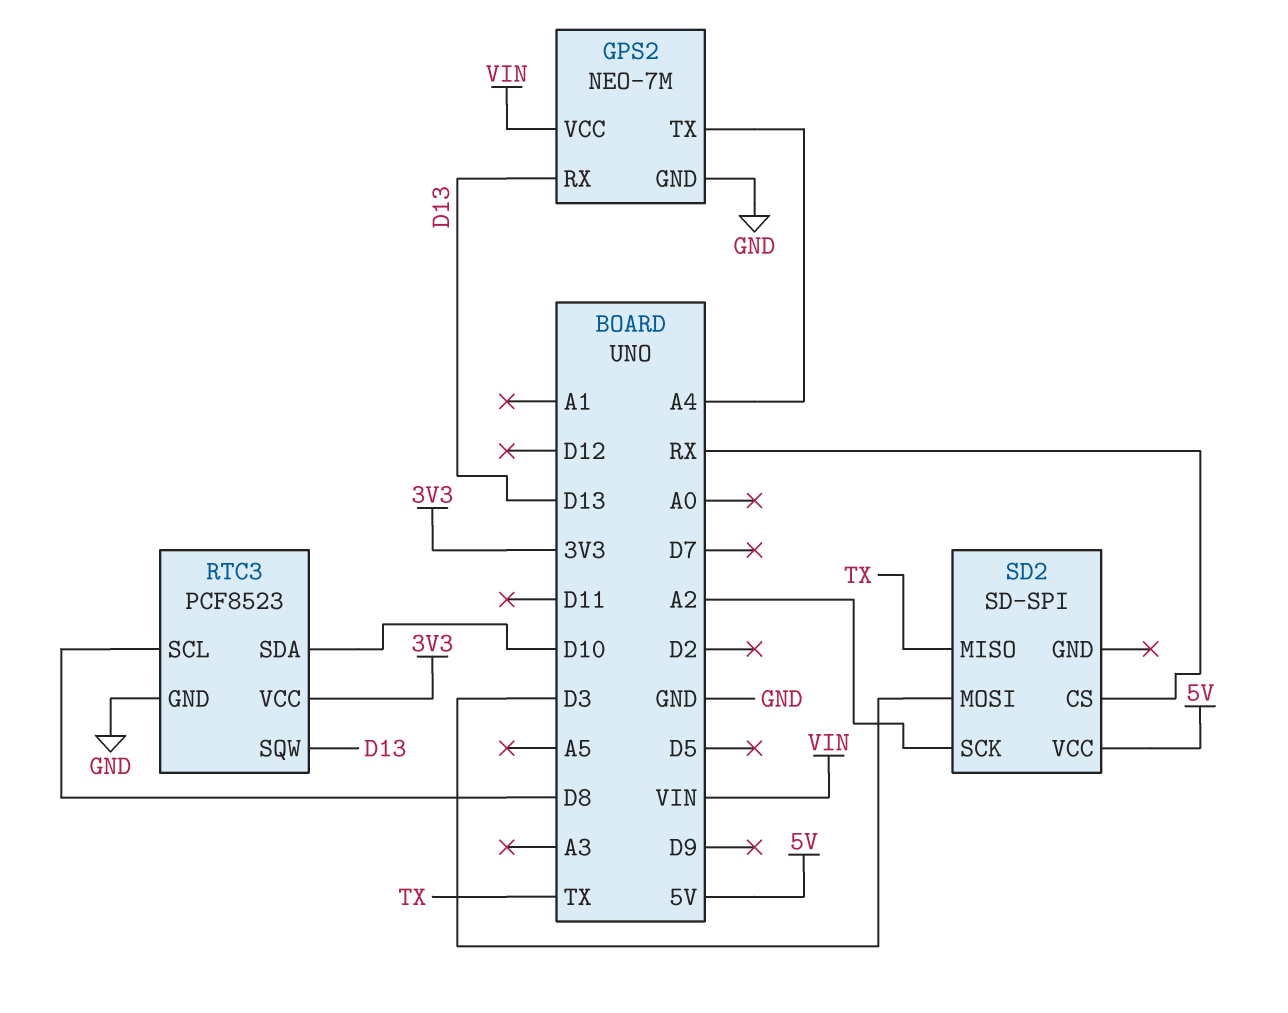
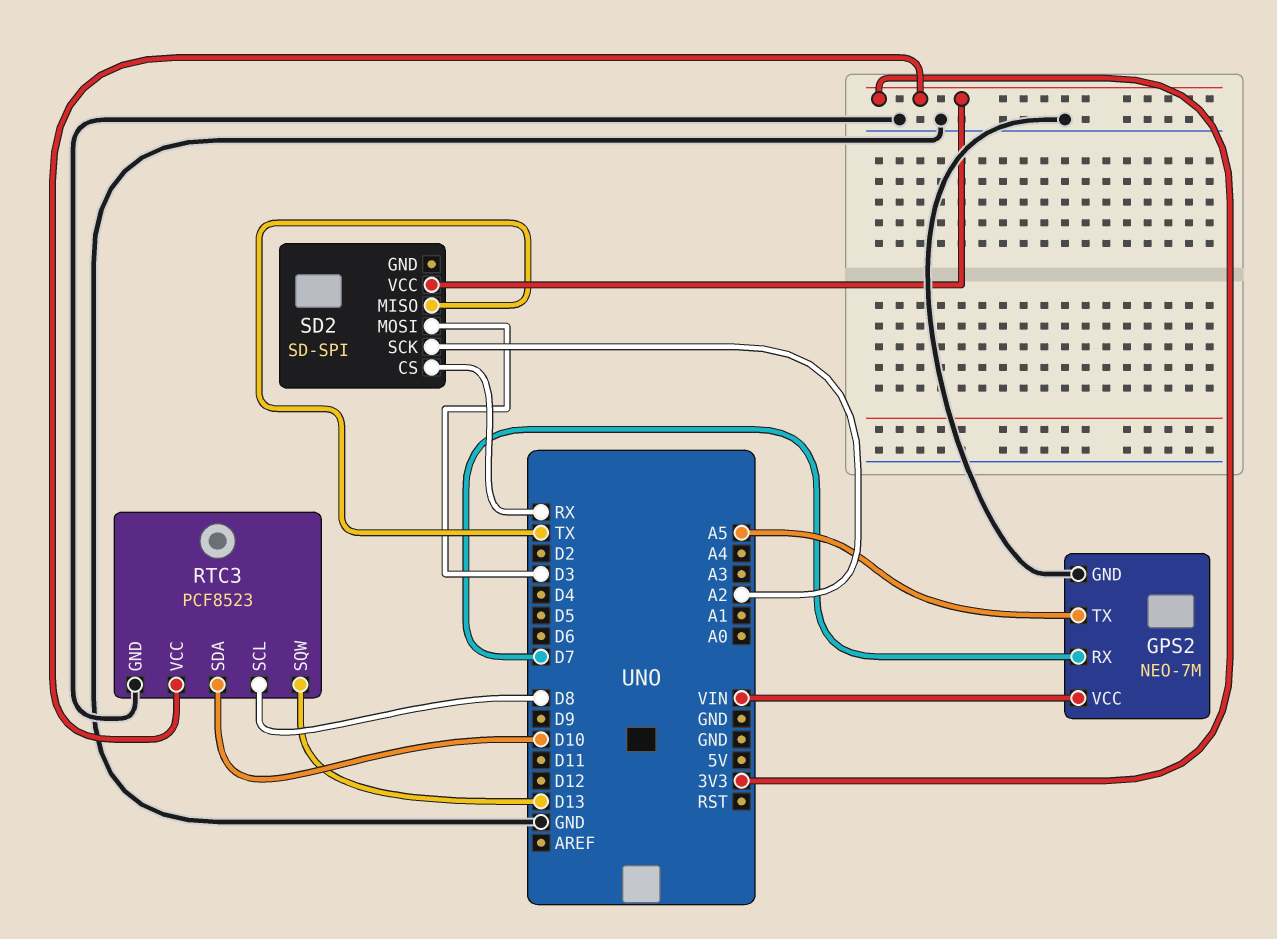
GPS2 pin RX: D13 -> D7
GPS2 pin TX: A4 -> A5
SD2 pin VCC: 5V -> 3V3

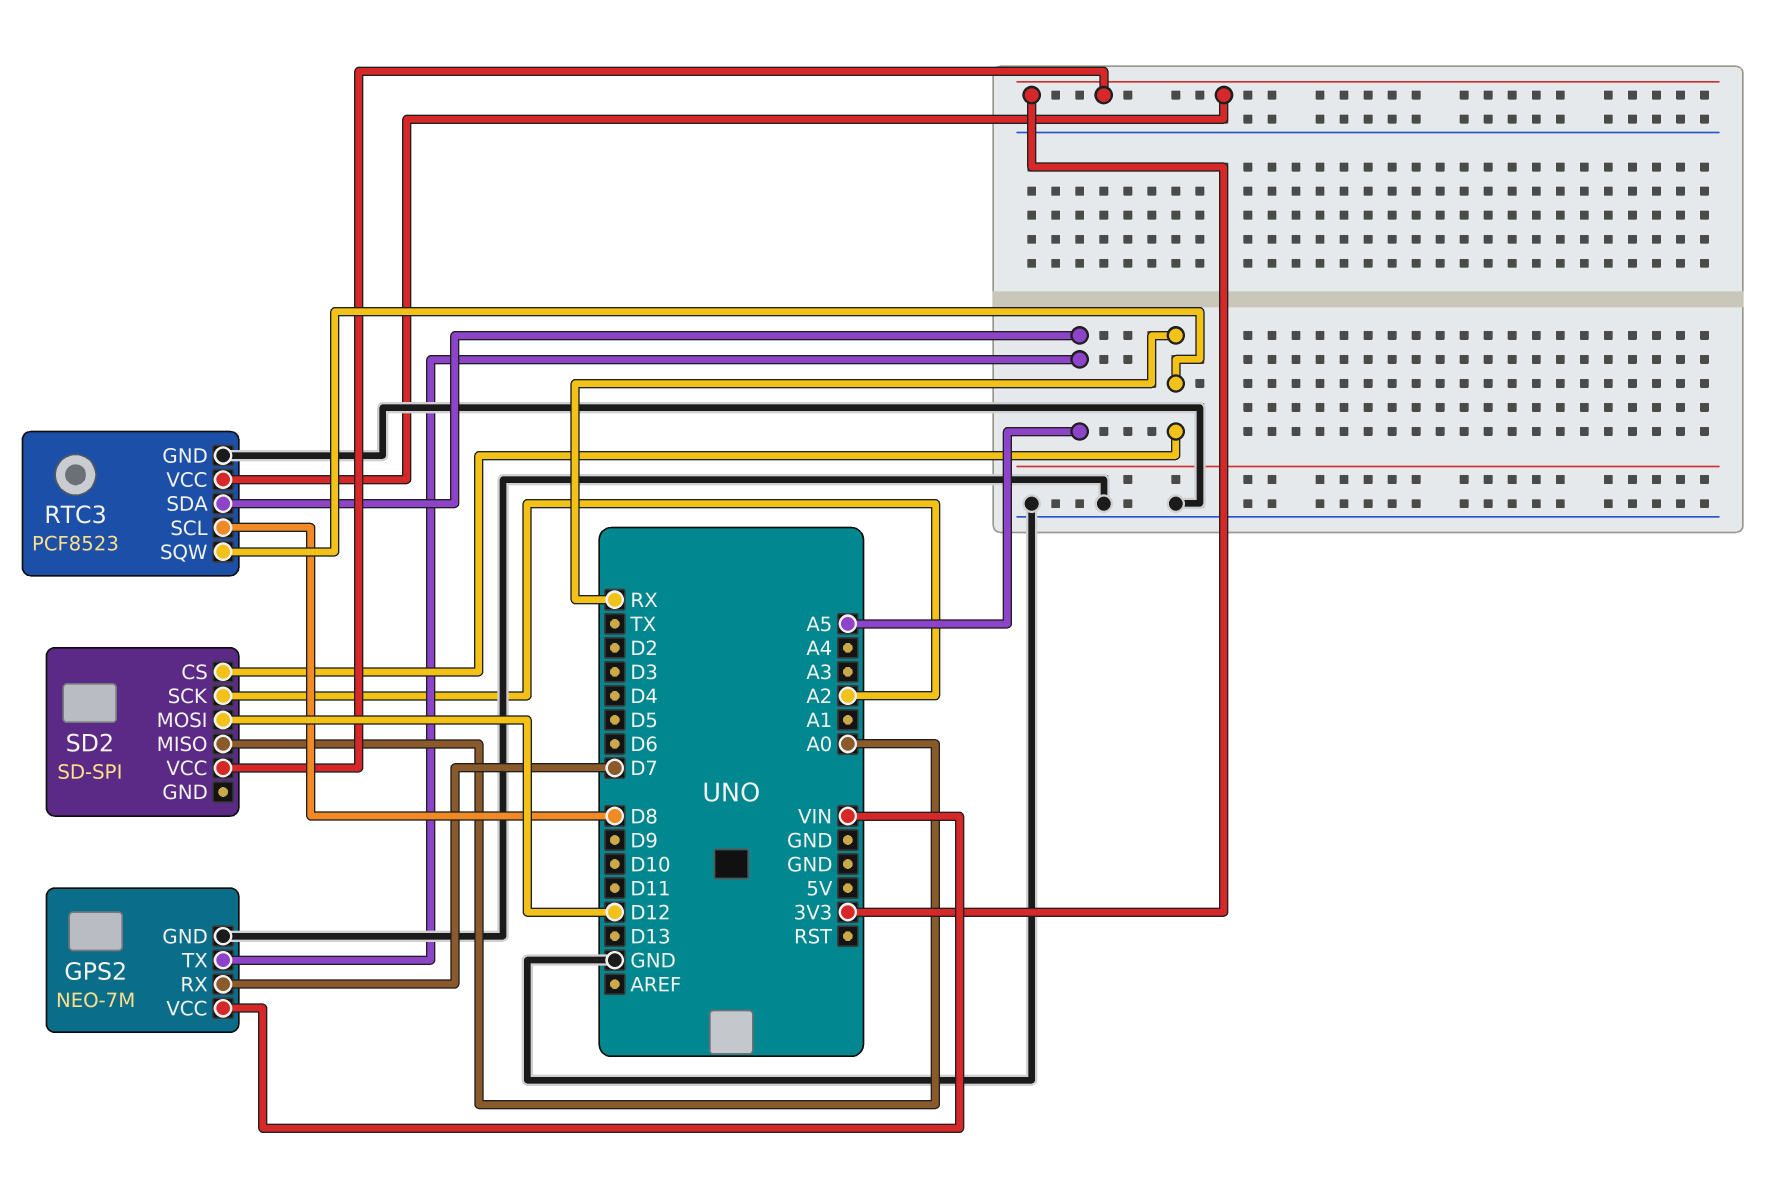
RTC3 pin SDA: D10 -> A5
RTC3 pin SQW: D13 -> RX
SD2 pin MISO: TX -> A0
SD2 pin MOSI: D3 -> D12

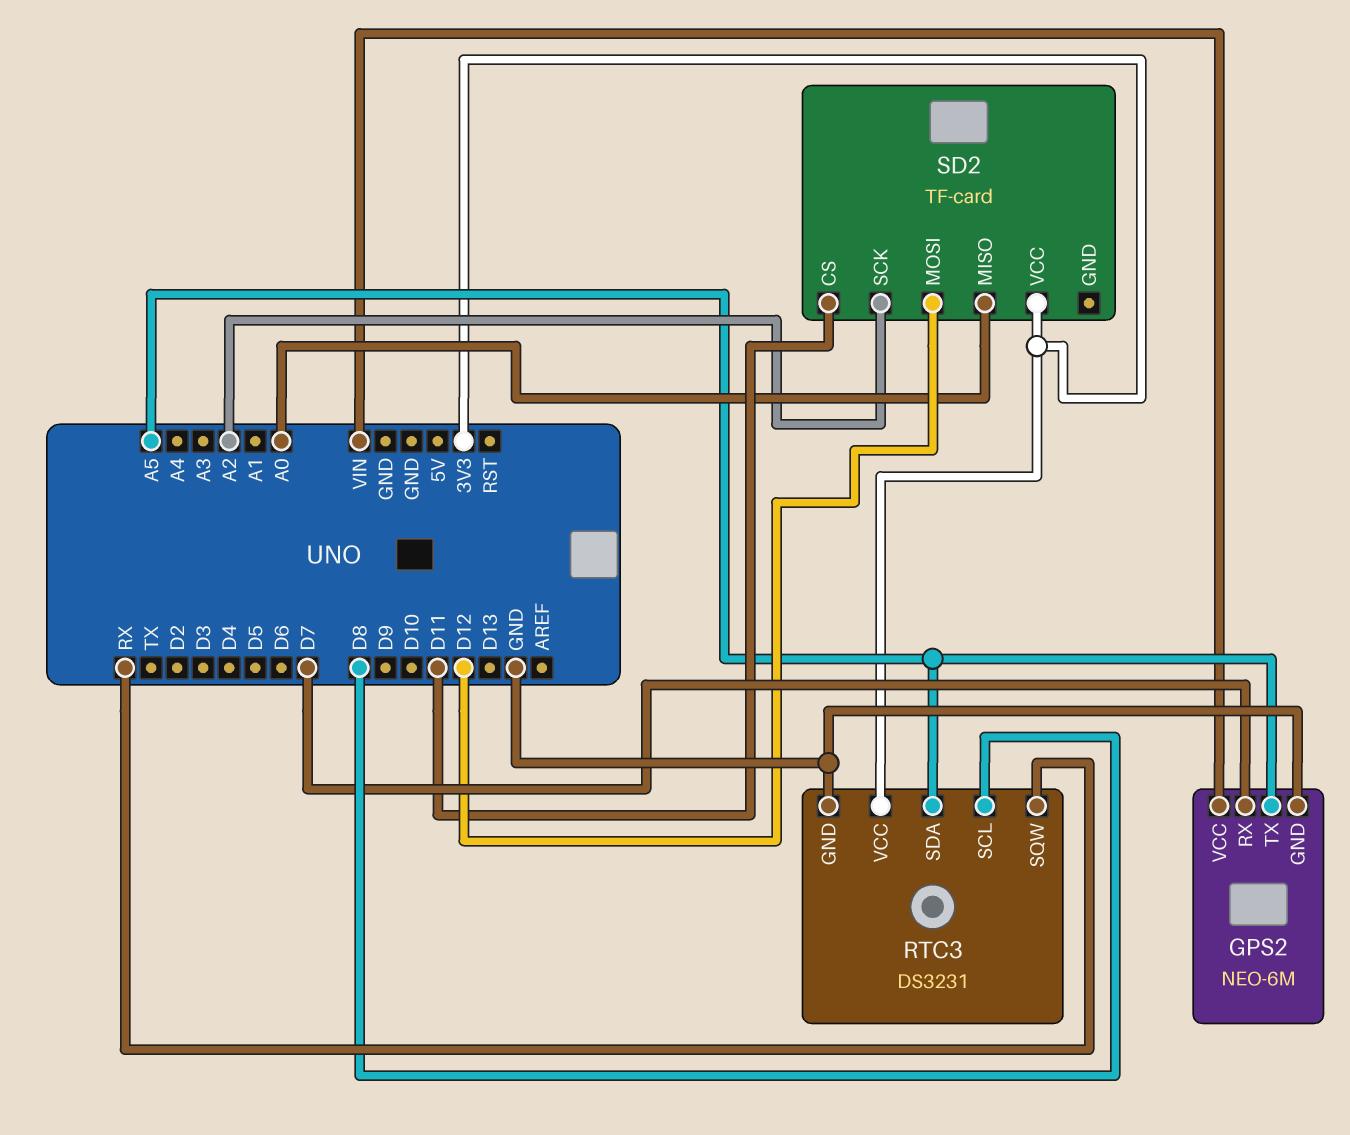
GPS2: NEO-7M -> NEO-6M
RTC3: PCF8523 -> DS3231
SD2: SD-SPI -> TF-card
SD2 pin CS: RX -> D11

